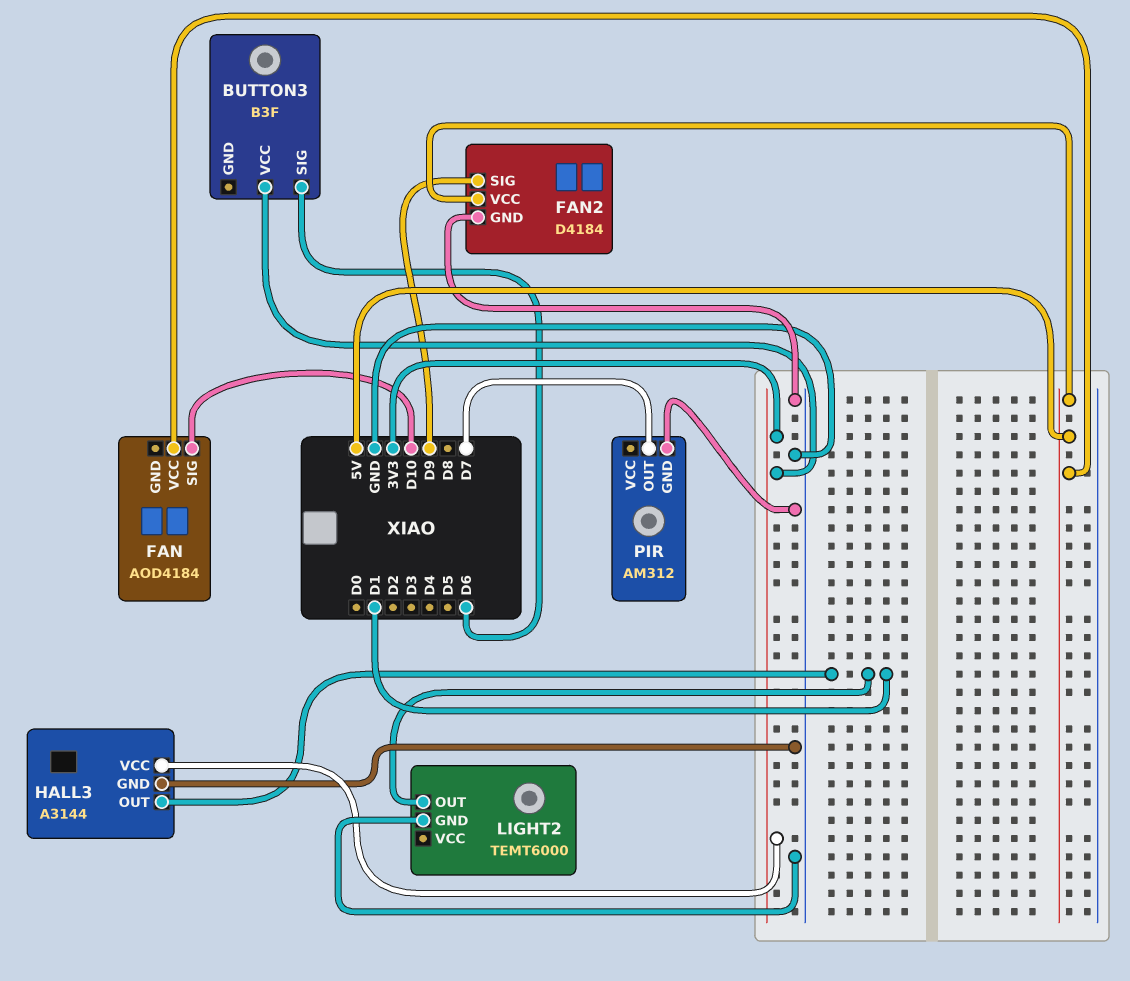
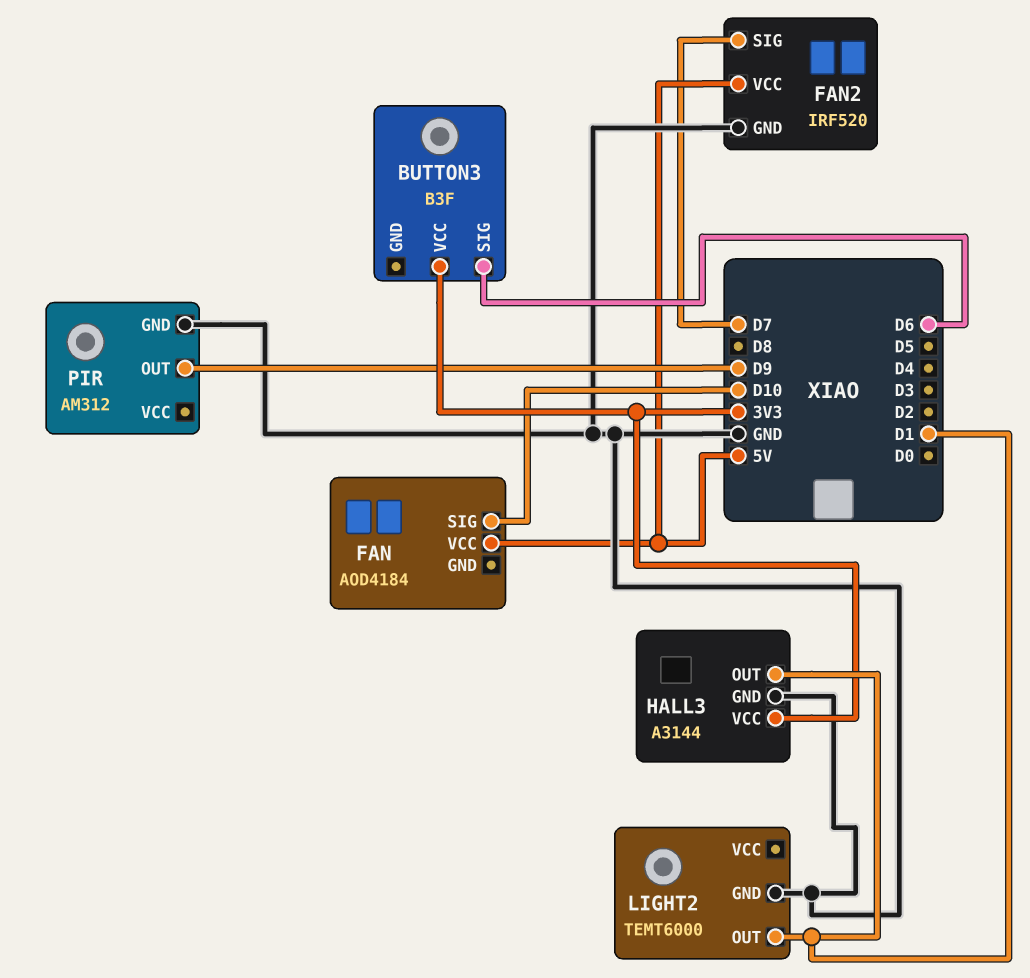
FAN2: D4184 -> IRF520
FAN2 pin SIG: D9 -> D7
PIR pin OUT: D7 -> D9

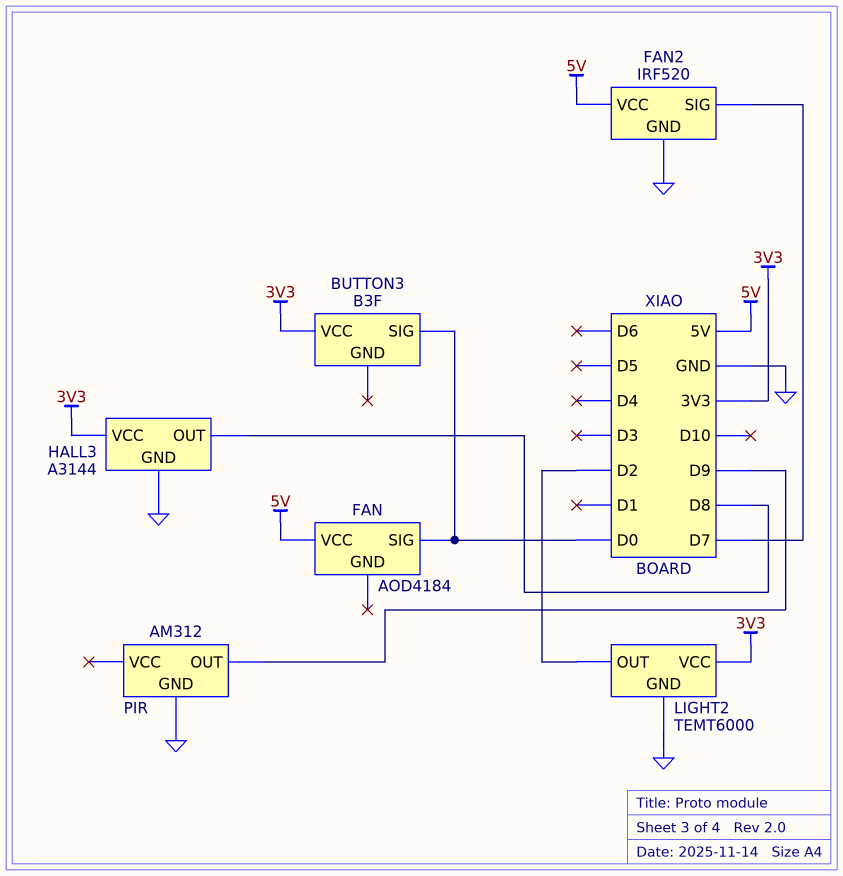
BUTTON3 pin SIG: D6 -> D0
FAN pin SIG: D10 -> D0
HALL3 pin OUT: D1 -> D8
LIGHT2 pin OUT: D1 -> D2
LIGHT2 pin VCC: none -> 3V3

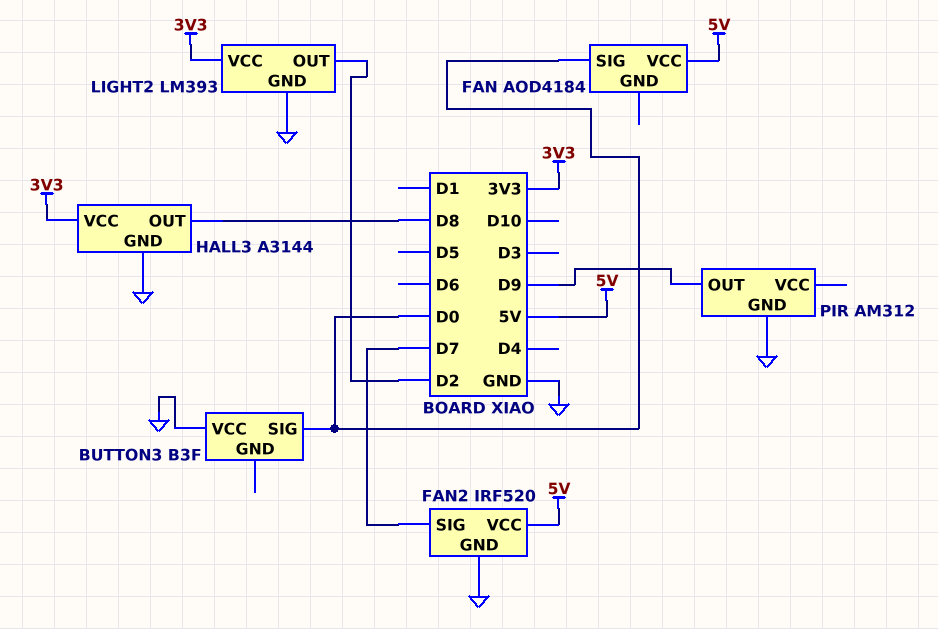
BUTTON3 pin VCC: 3V3 -> GND
LIGHT2: TEMT6000 -> LM393

